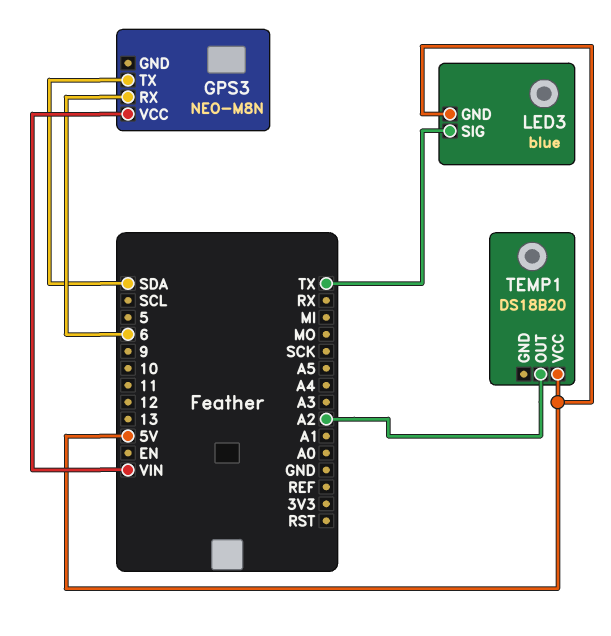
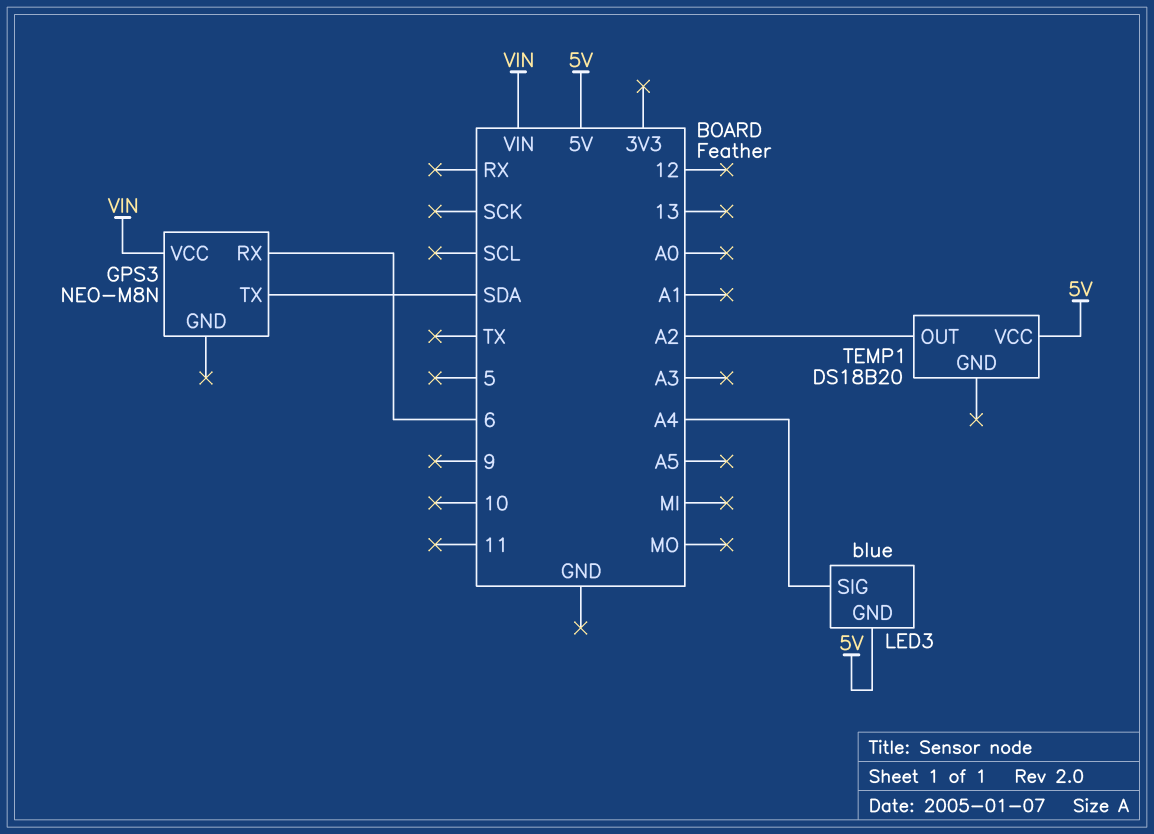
LED3 pin SIG: TX -> A4

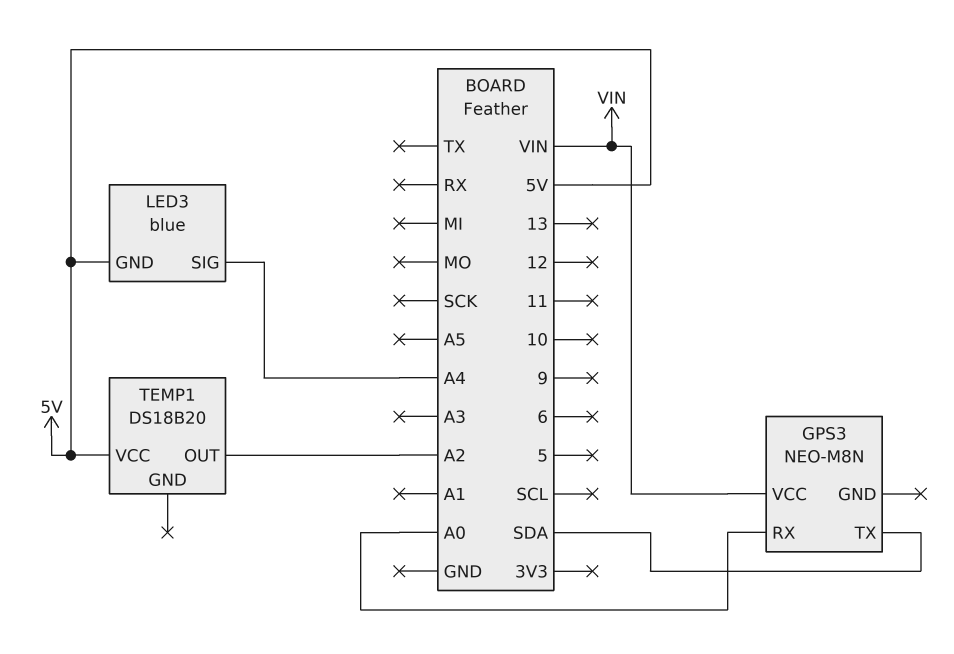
GPS3 pin RX: 6 -> A0

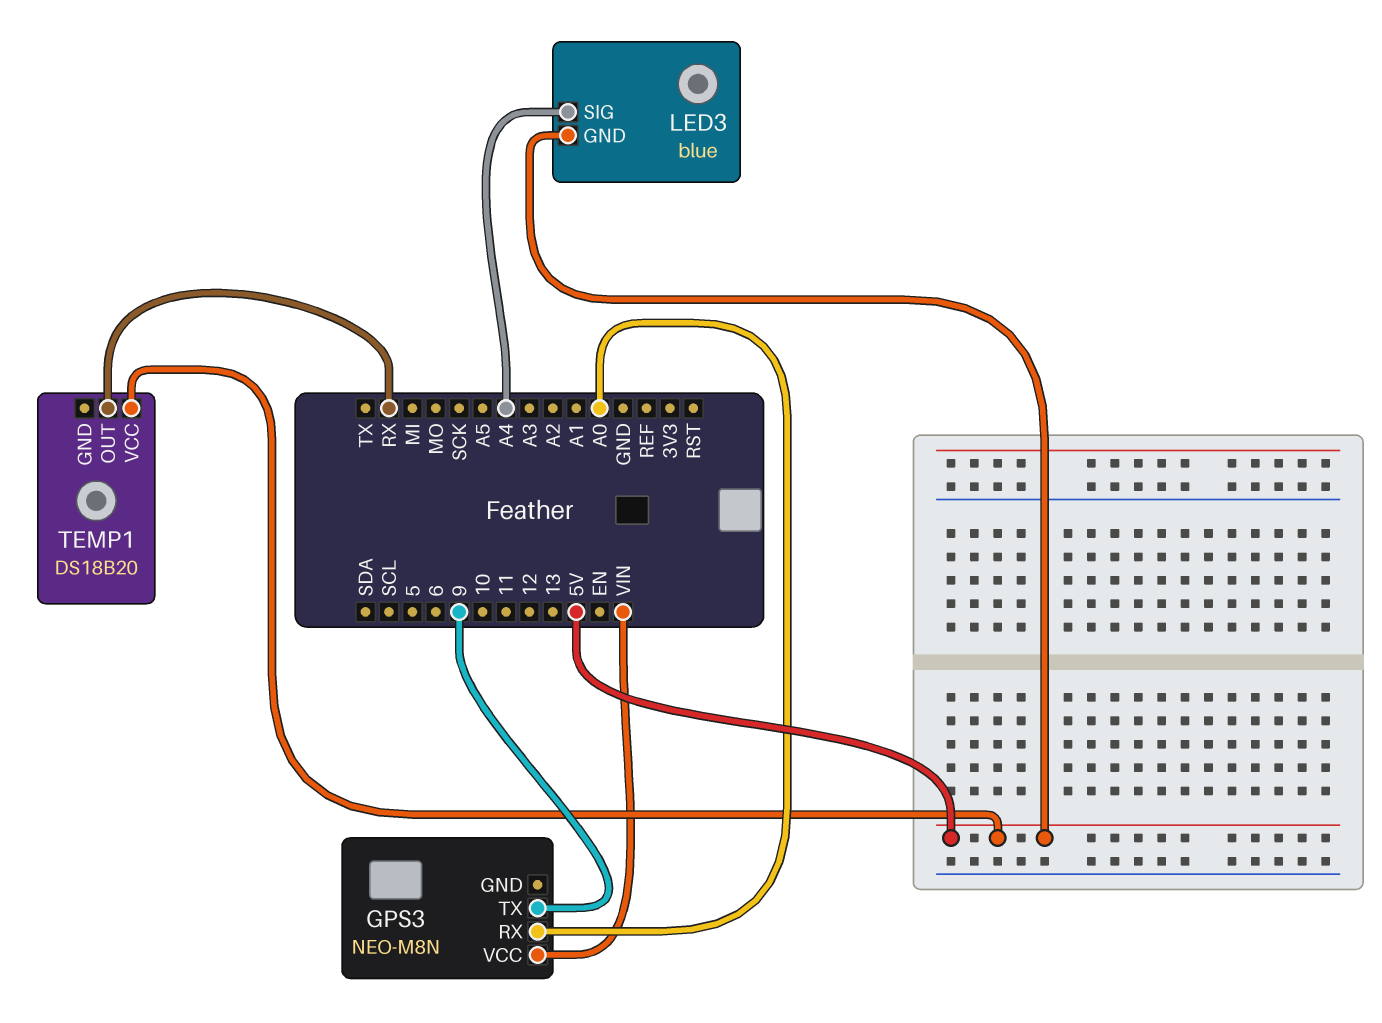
GPS3 pin TX: SDA -> 9
TEMP1 pin OUT: A2 -> RX

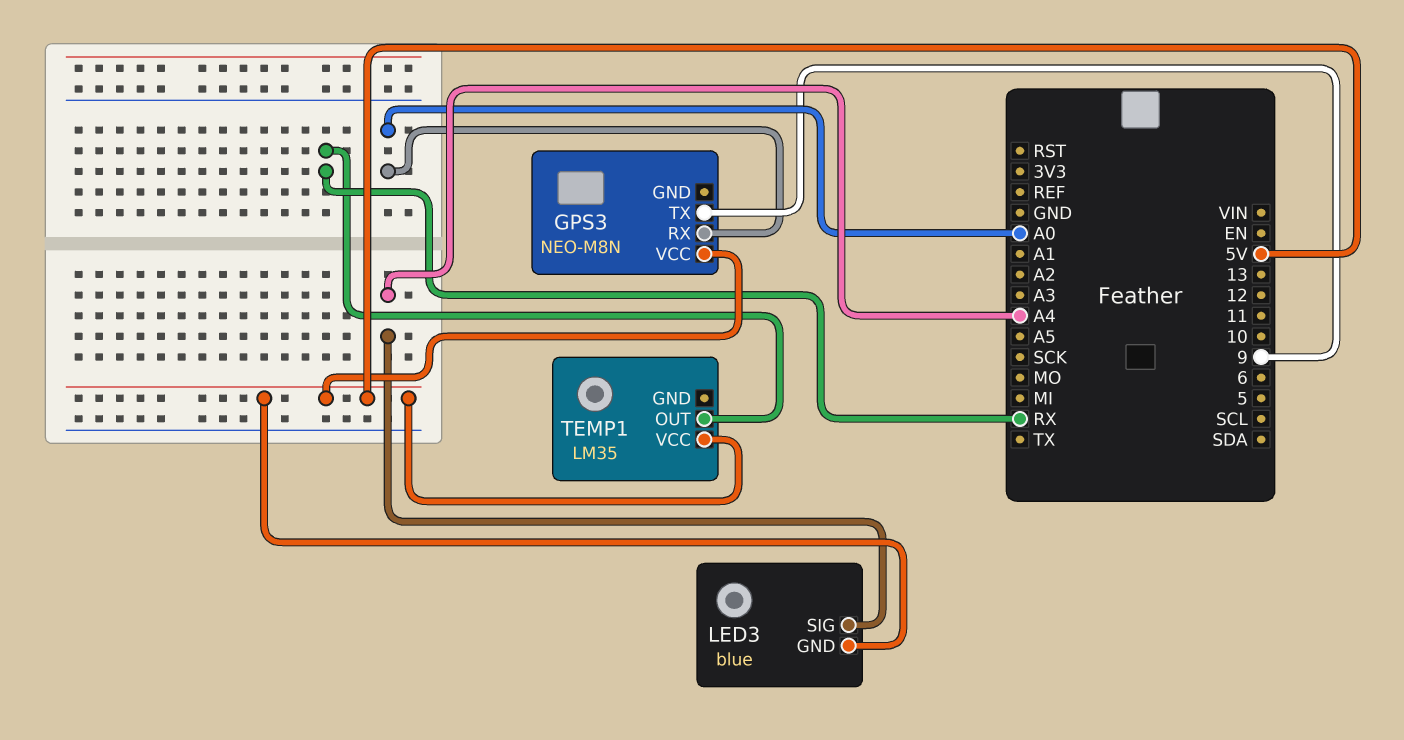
GPS3 pin VCC: VIN -> 5V
TEMP1: DS18B20 -> LM35

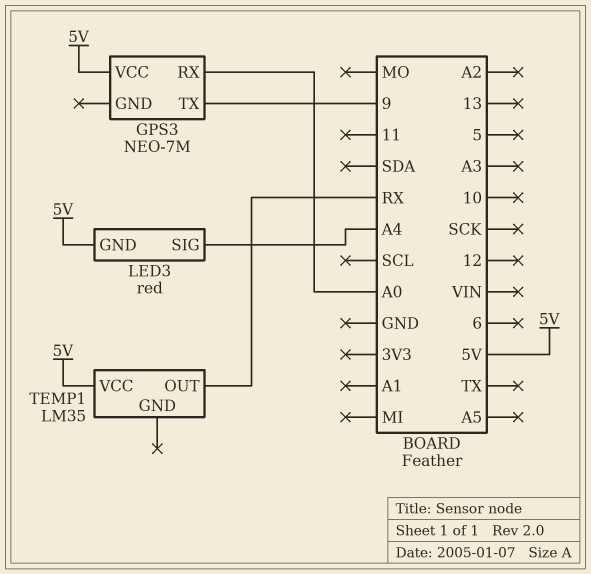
GPS3: NEO-M8N -> NEO-7M
LED3: blue -> red

